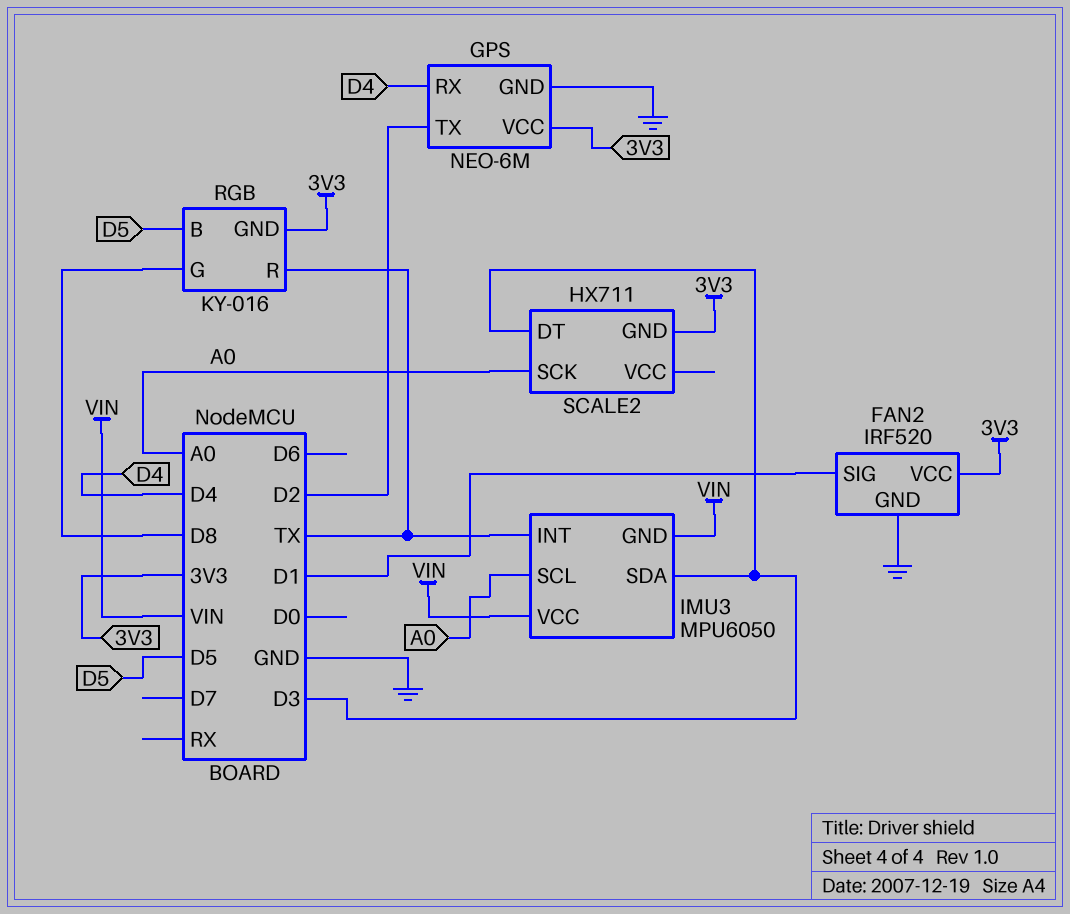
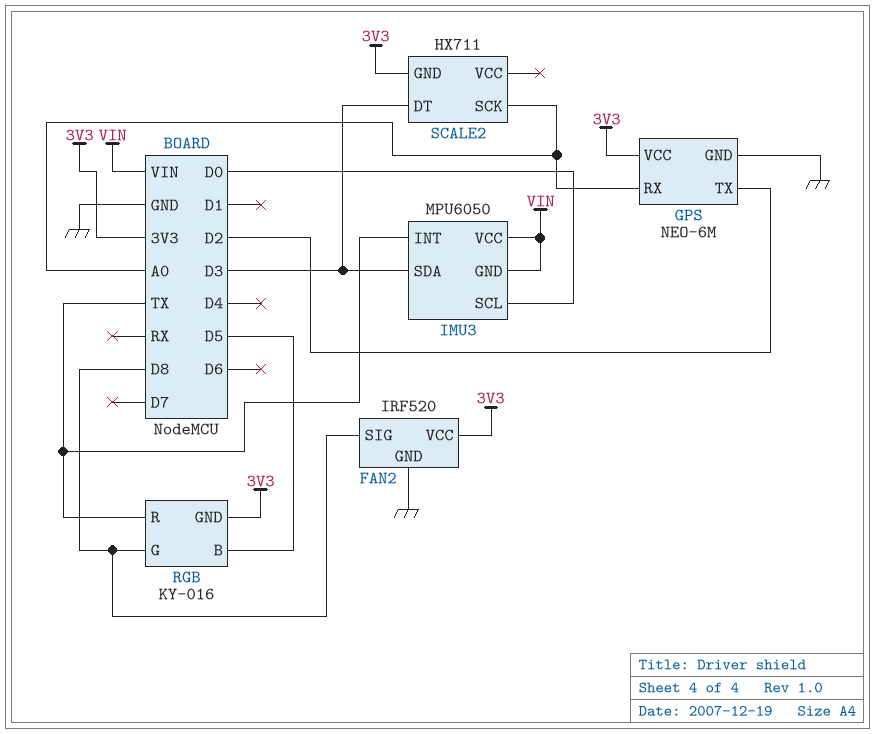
FAN2 pin SIG: D1 -> D8
GPS pin RX: D4 -> A0
IMU3 pin SCL: A0 -> D0

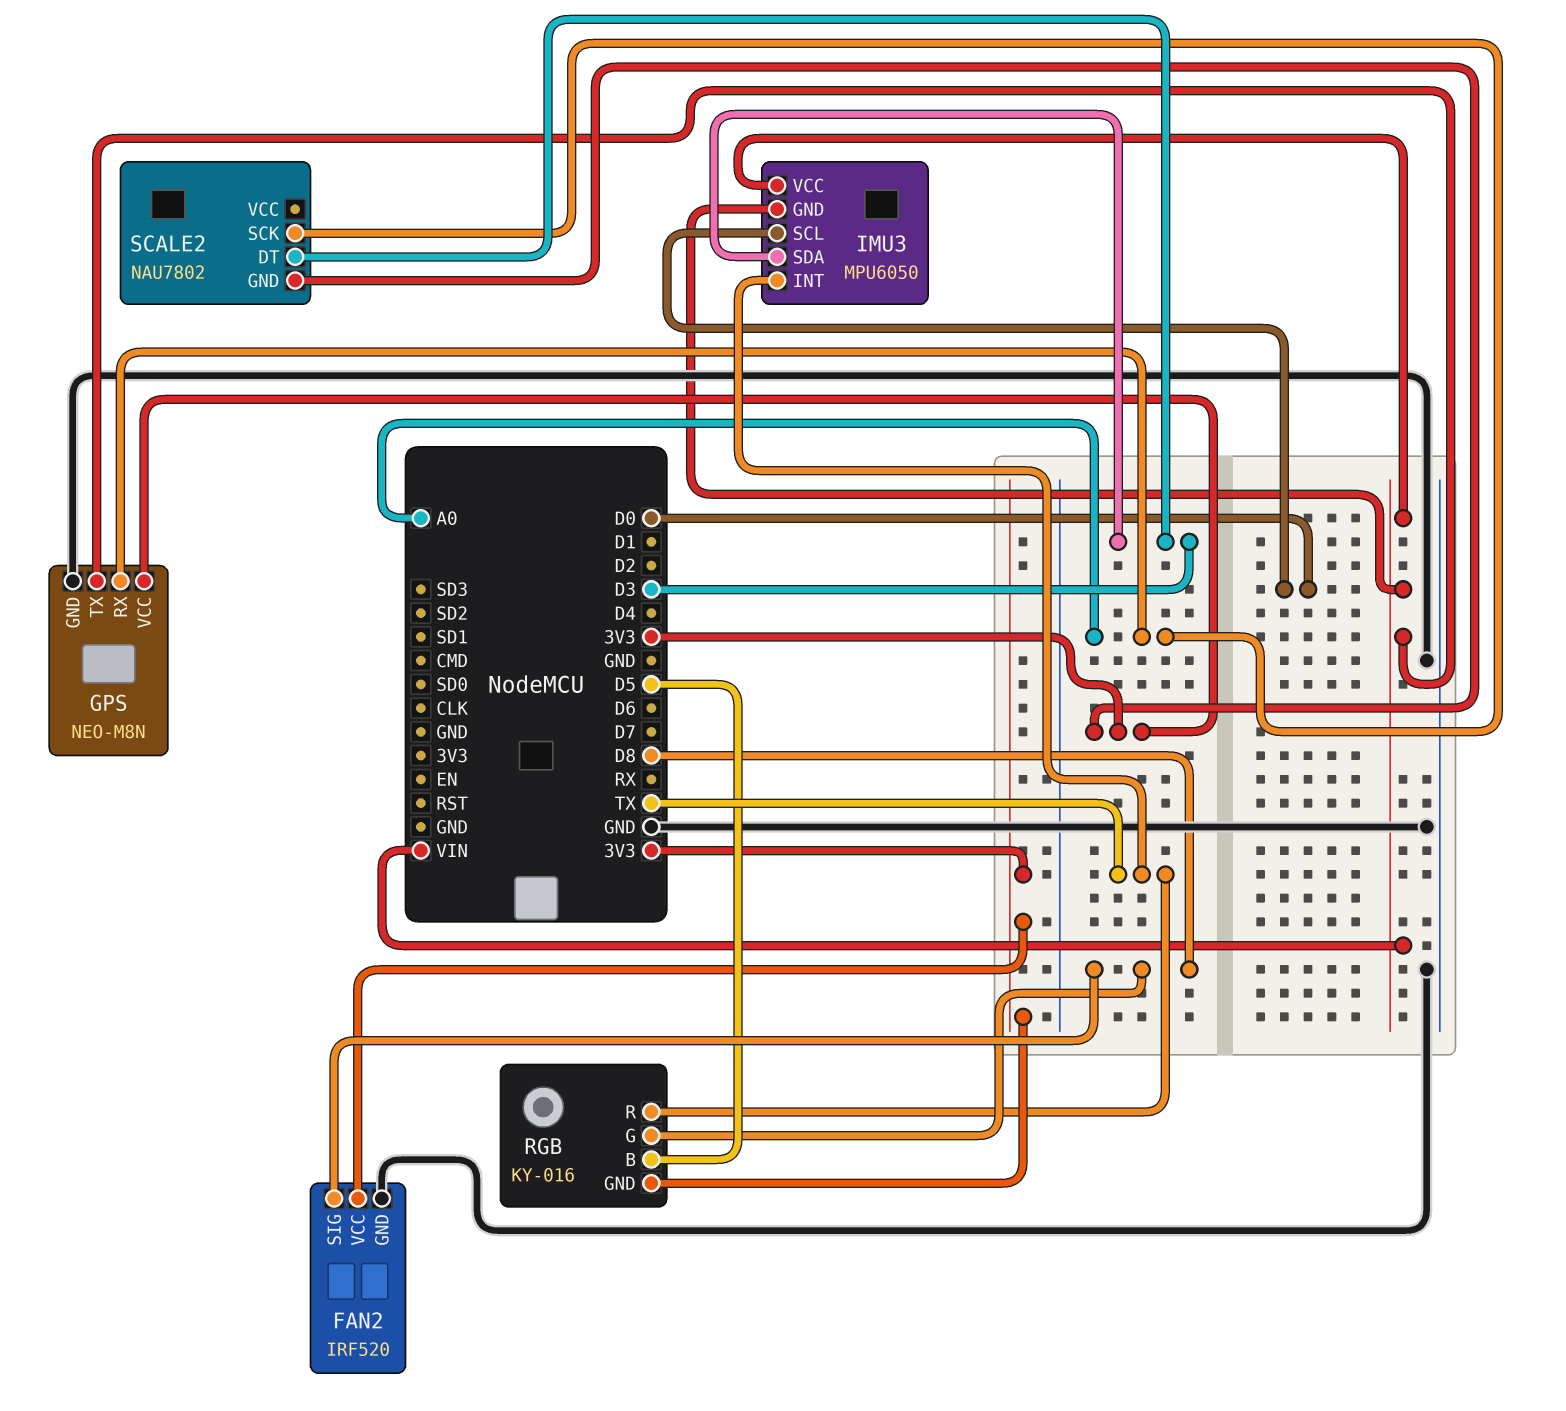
GPS: NEO-6M -> NEO-M8N
GPS pin TX: D2 -> VIN
SCALE2: HX711 -> NAU7802

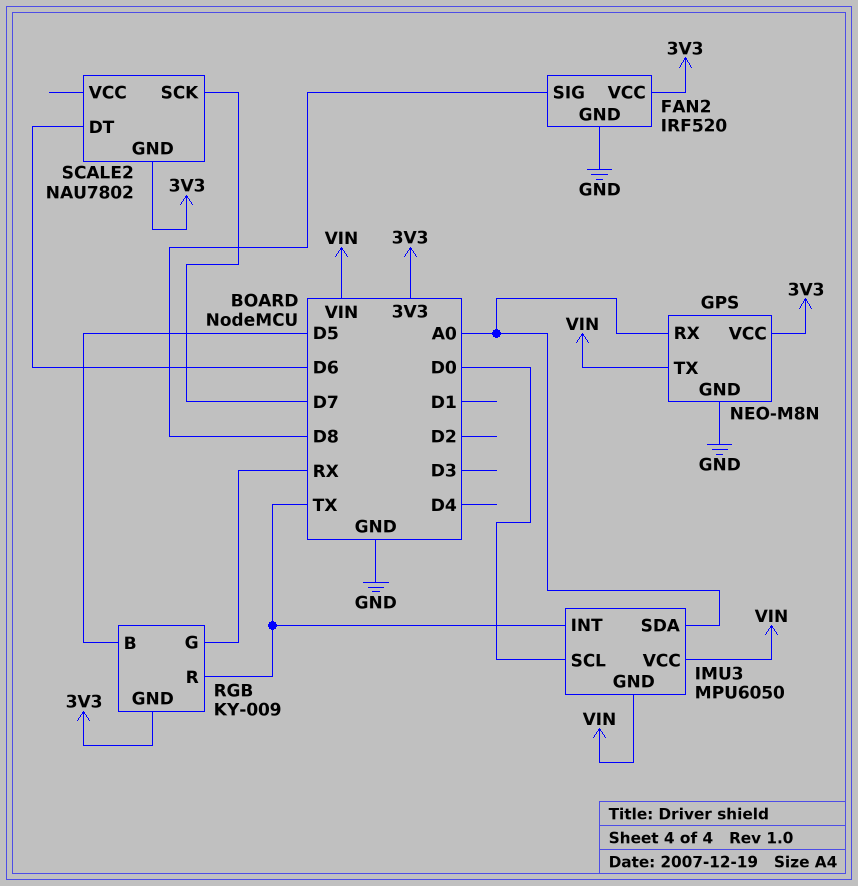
IMU3 pin SDA: D3 -> A0
RGB: KY-016 -> KY-009
RGB pin G: D8 -> RX
SCALE2 pin DT: D3 -> D6
SCALE2 pin SCK: A0 -> D7

